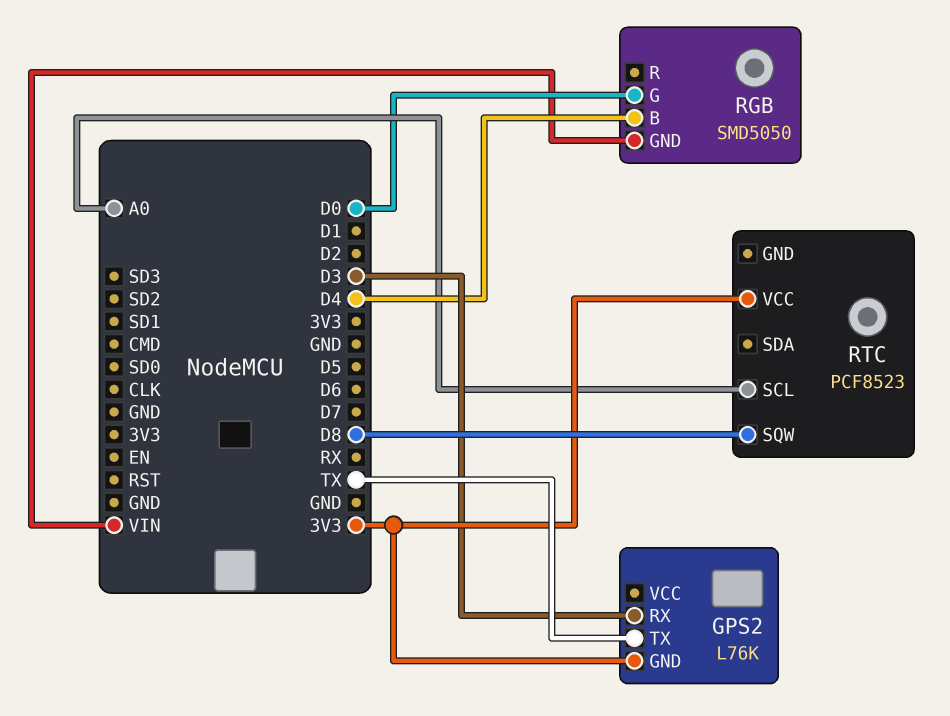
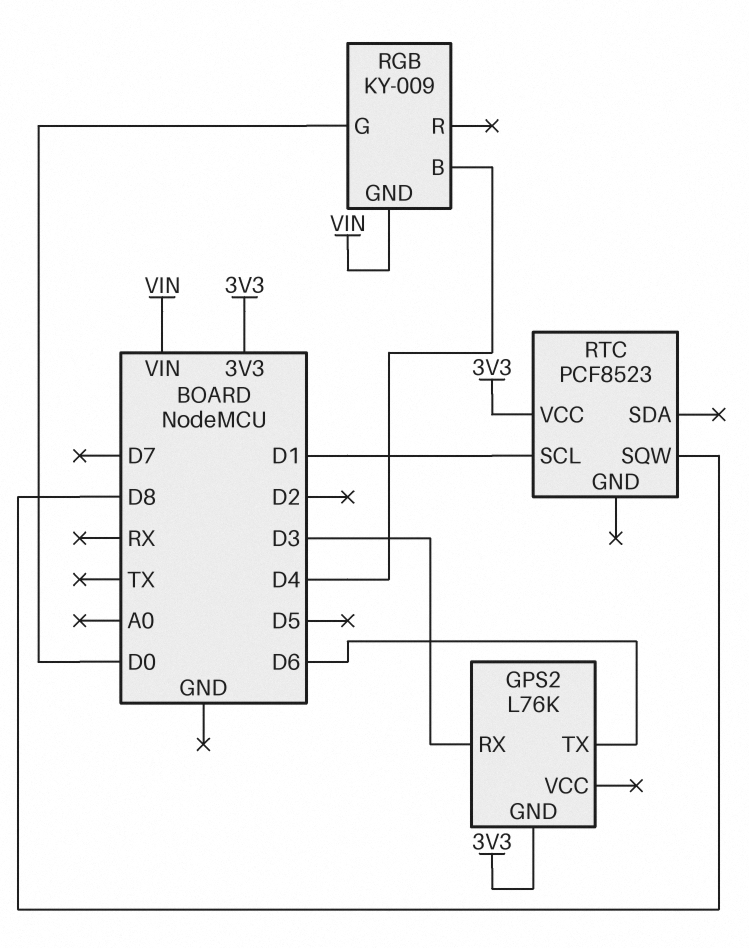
GPS2 pin TX: TX -> D6
RGB: SMD5050 -> KY-009
RTC pin SCL: A0 -> D1

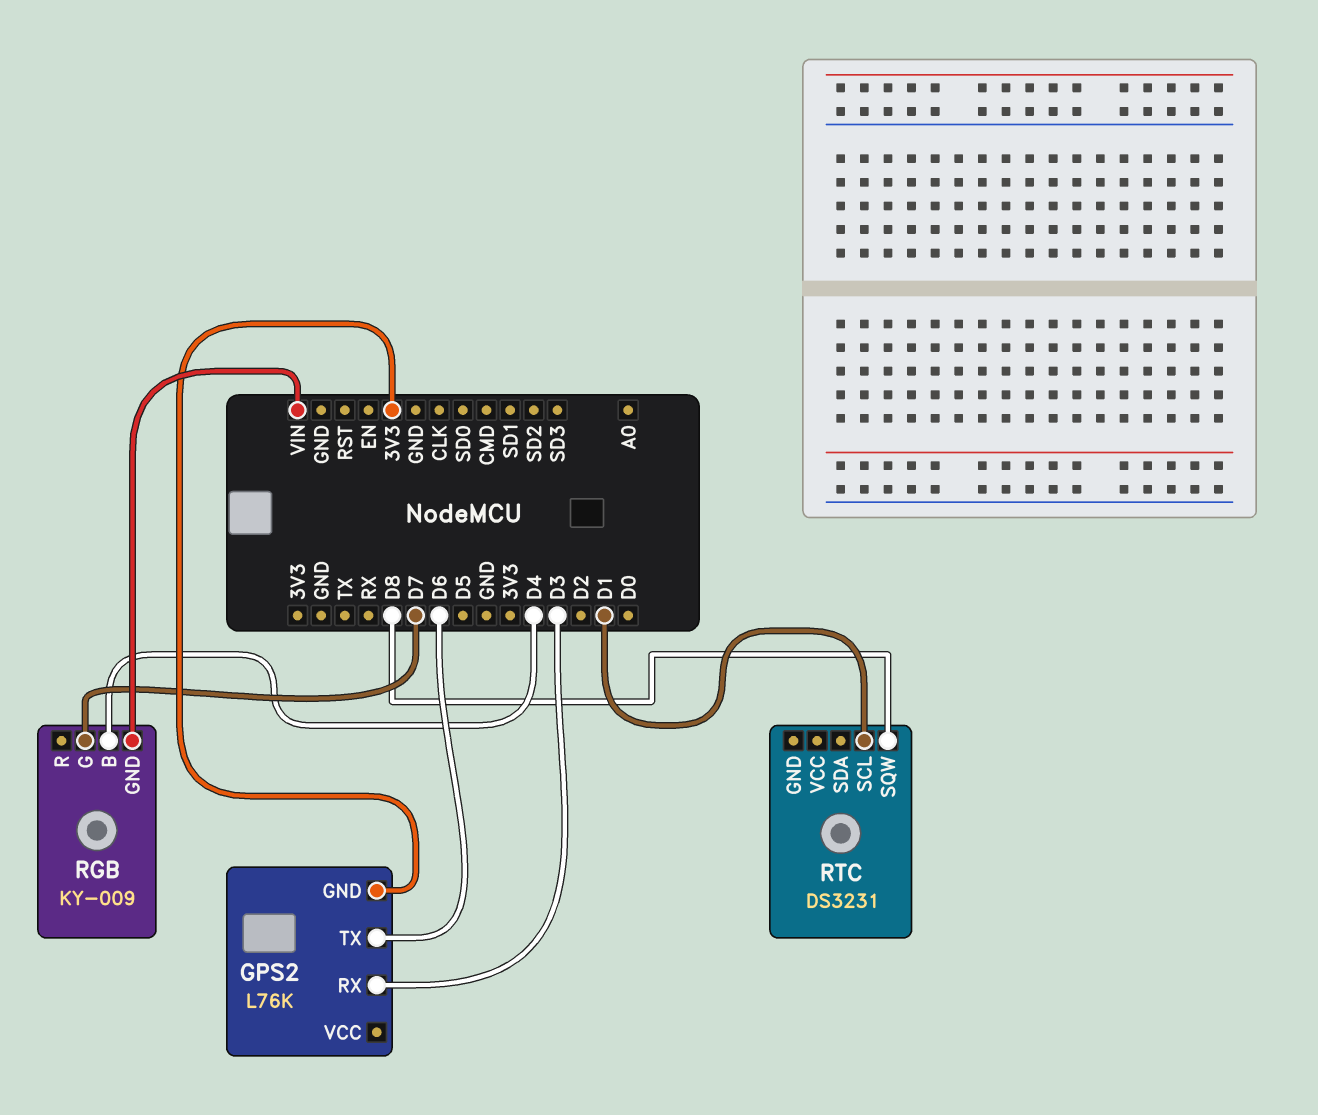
RGB pin G: D0 -> D7
RTC: PCF8523 -> DS3231
RTC pin VCC: 3V3 -> none

